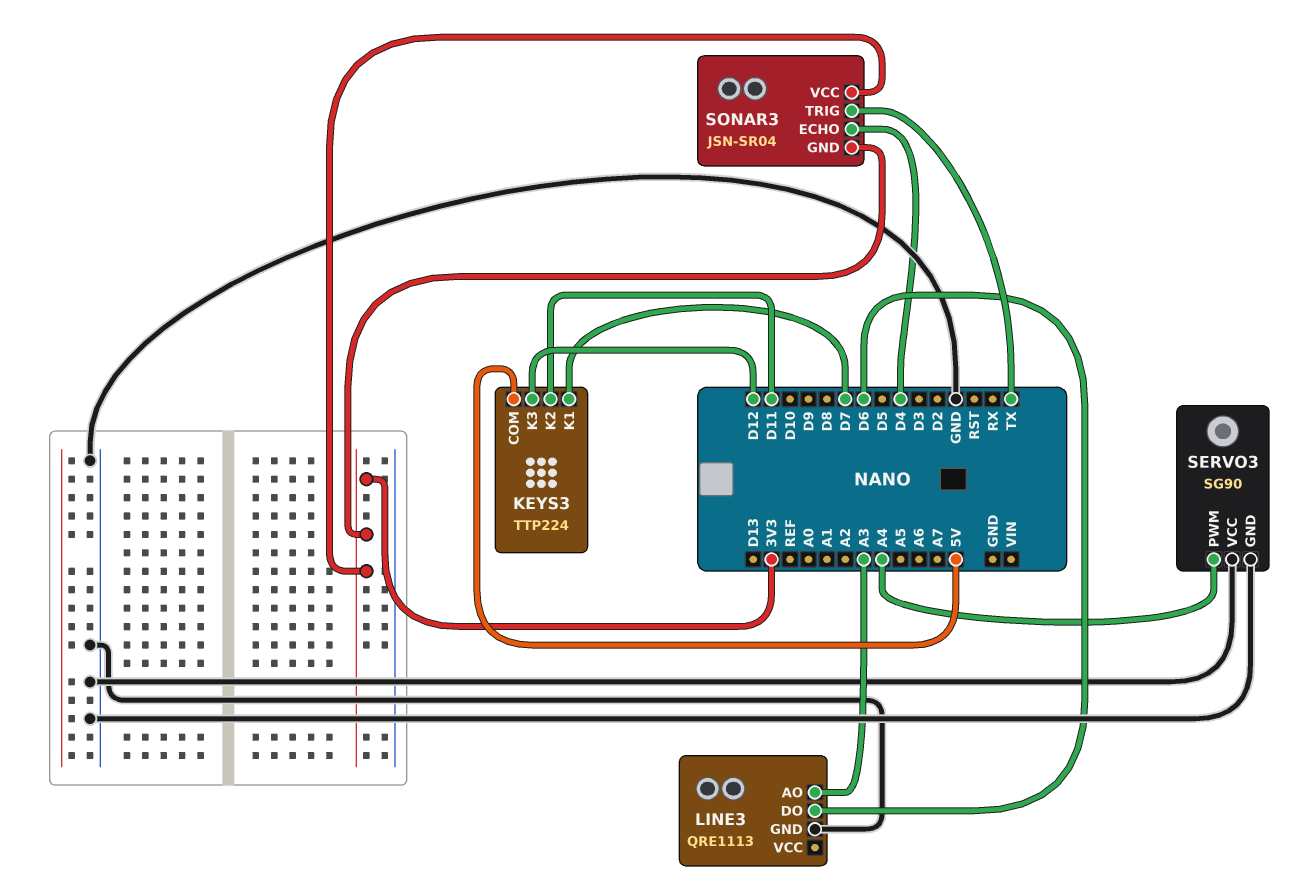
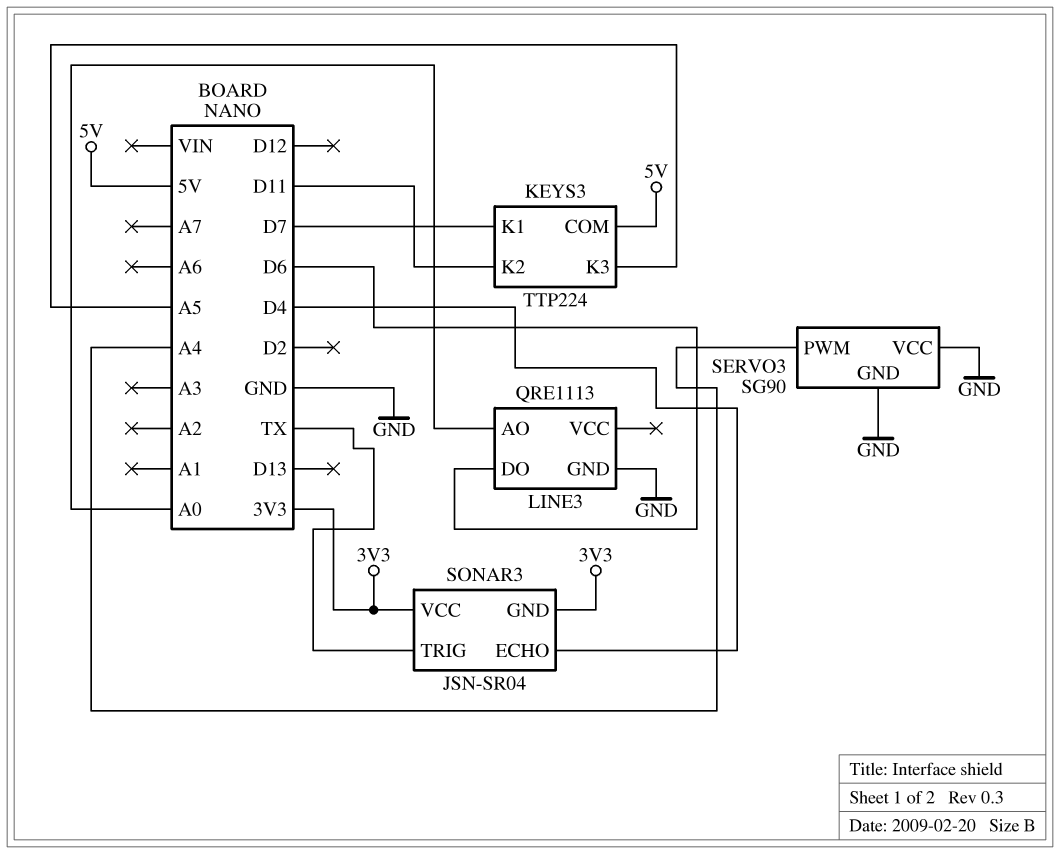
KEYS3 pin K3: D12 -> A5
LINE3 pin AO: A3 -> A0

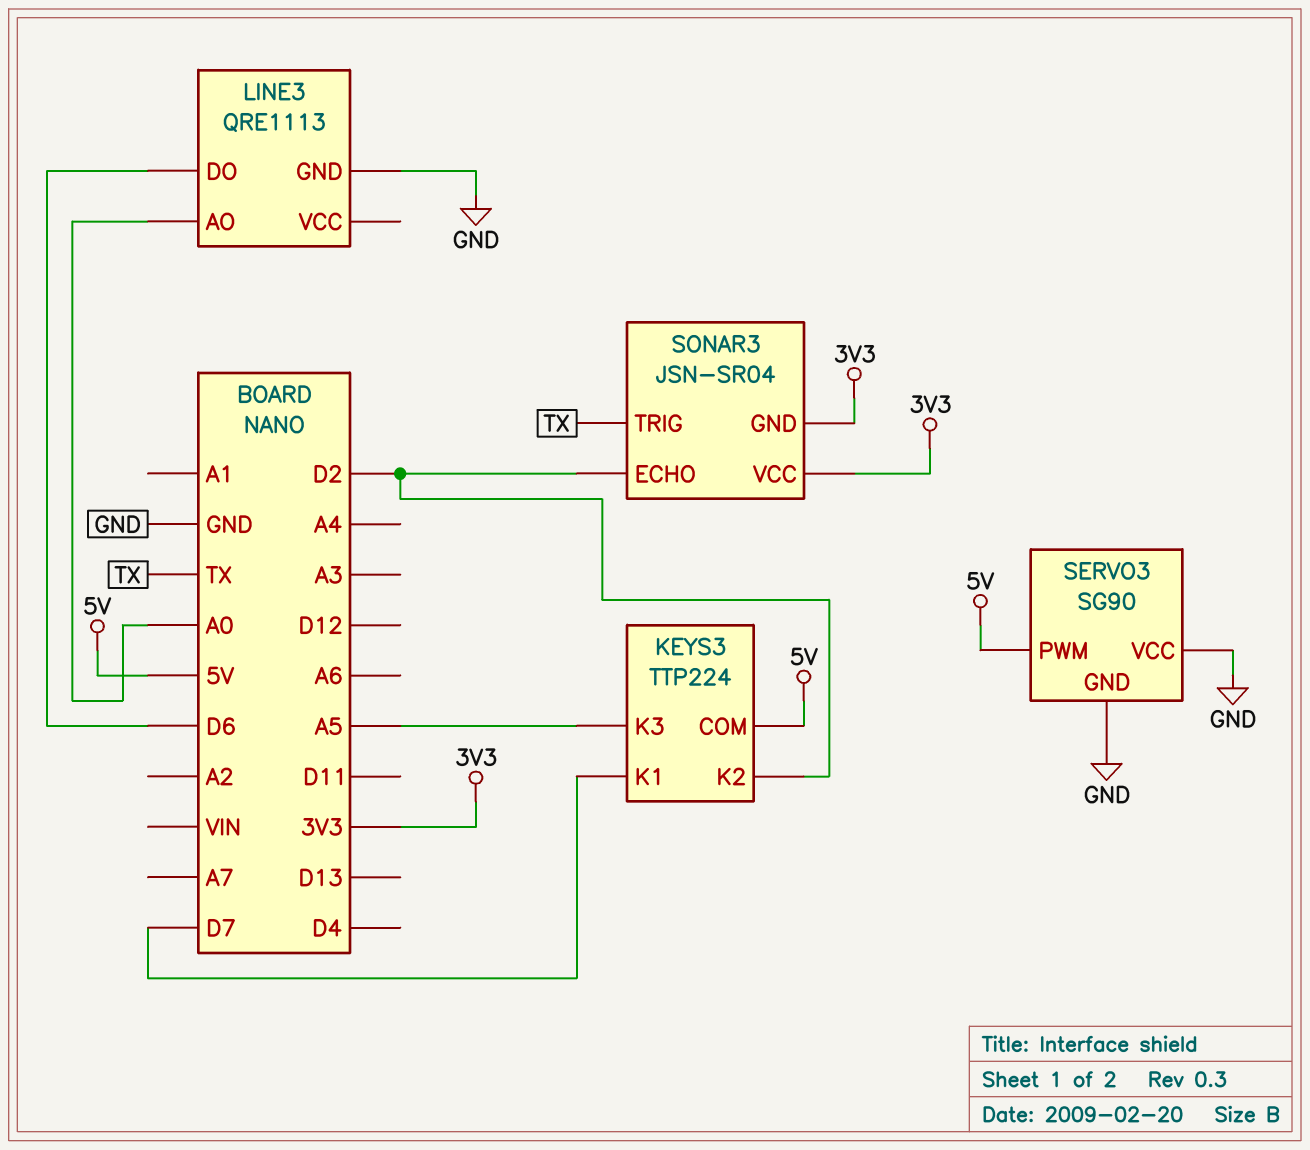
KEYS3 pin K2: D11 -> D2
SERVO3 pin PWM: A4 -> 5V
SONAR3 pin ECHO: D4 -> D2

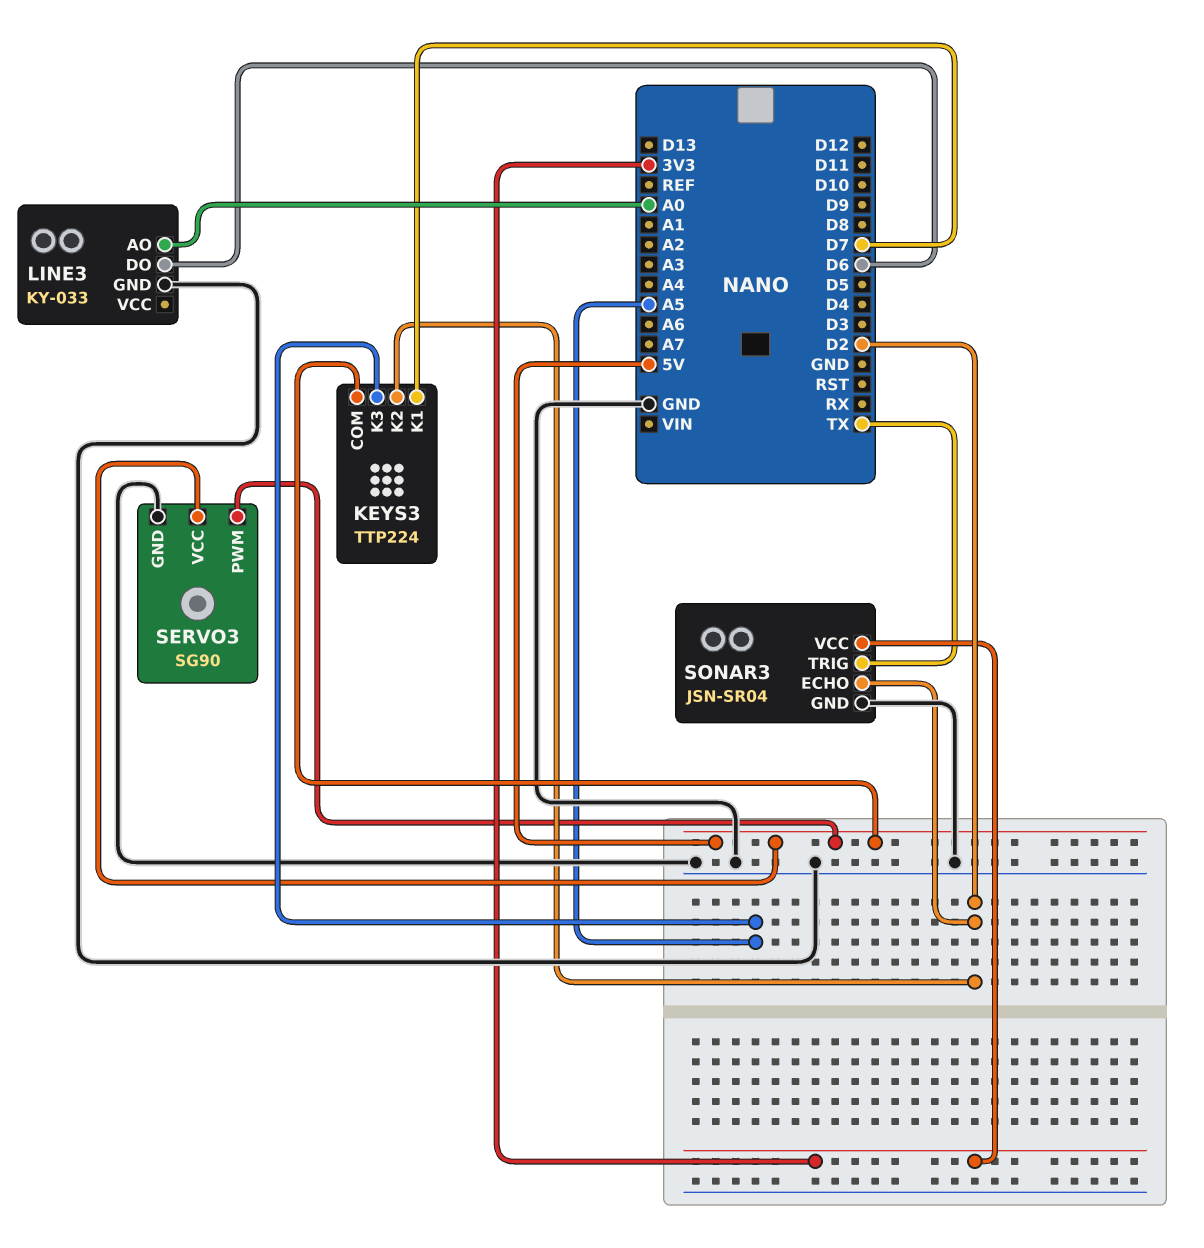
LINE3: QRE1113 -> KY-033
SERVO3 pin VCC: GND -> 5V
SONAR3 pin GND: 3V3 -> GND

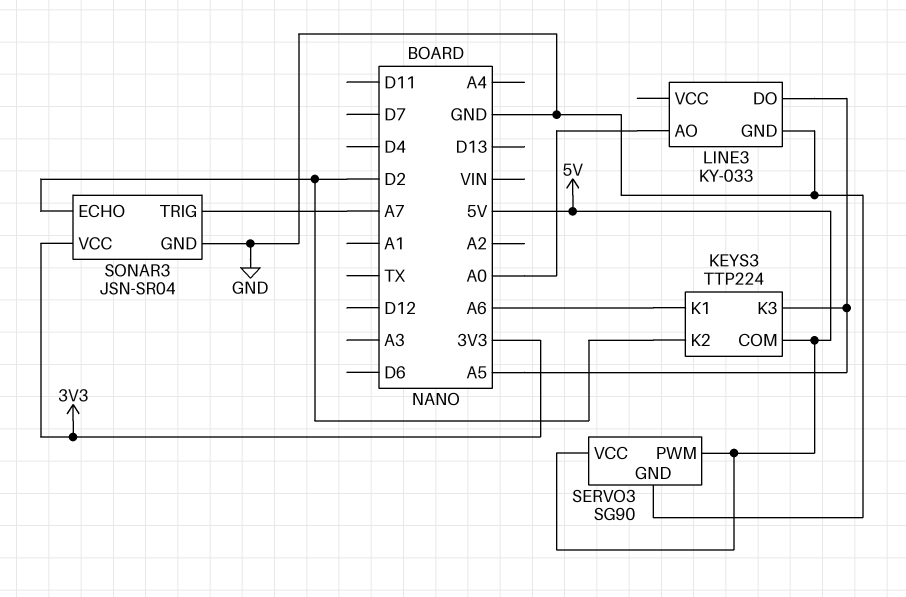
KEYS3 pin K1: D7 -> A6
LINE3 pin DO: D6 -> A5
SONAR3 pin TRIG: TX -> A7

